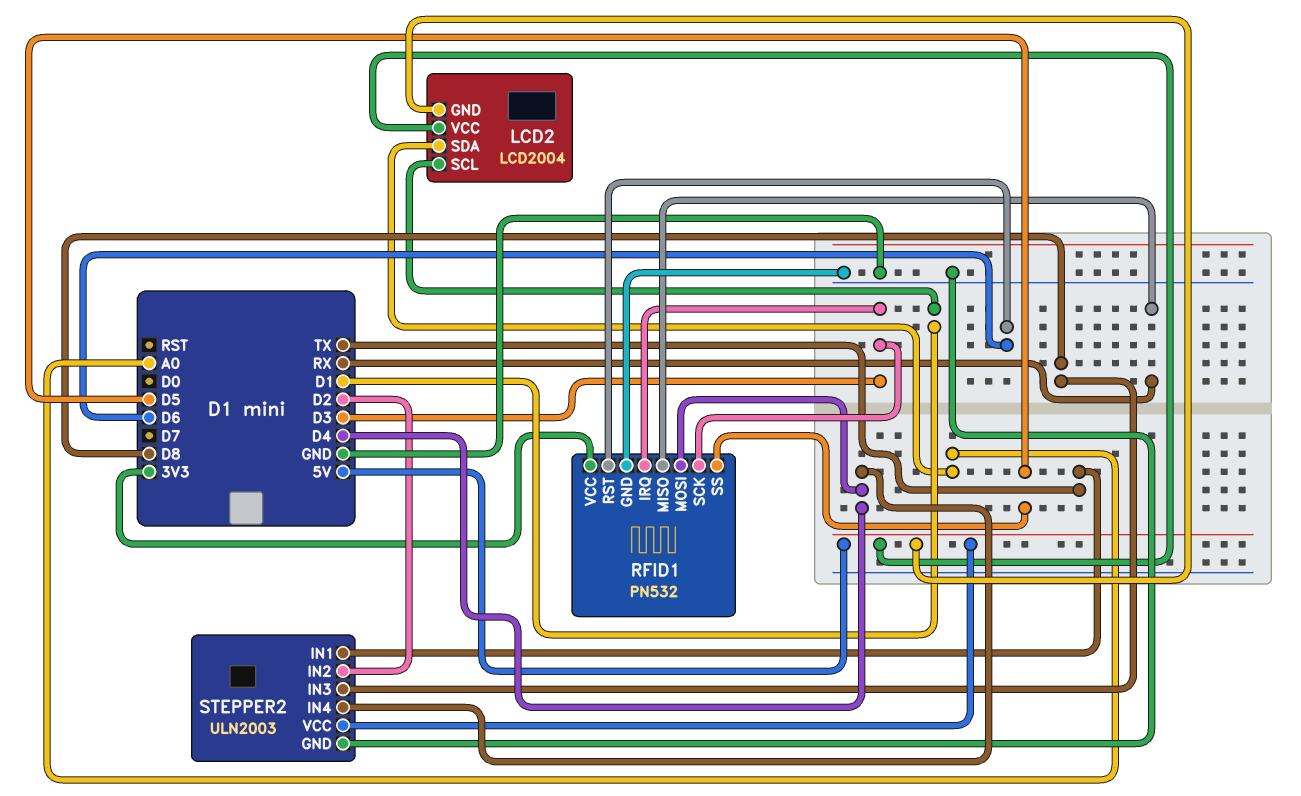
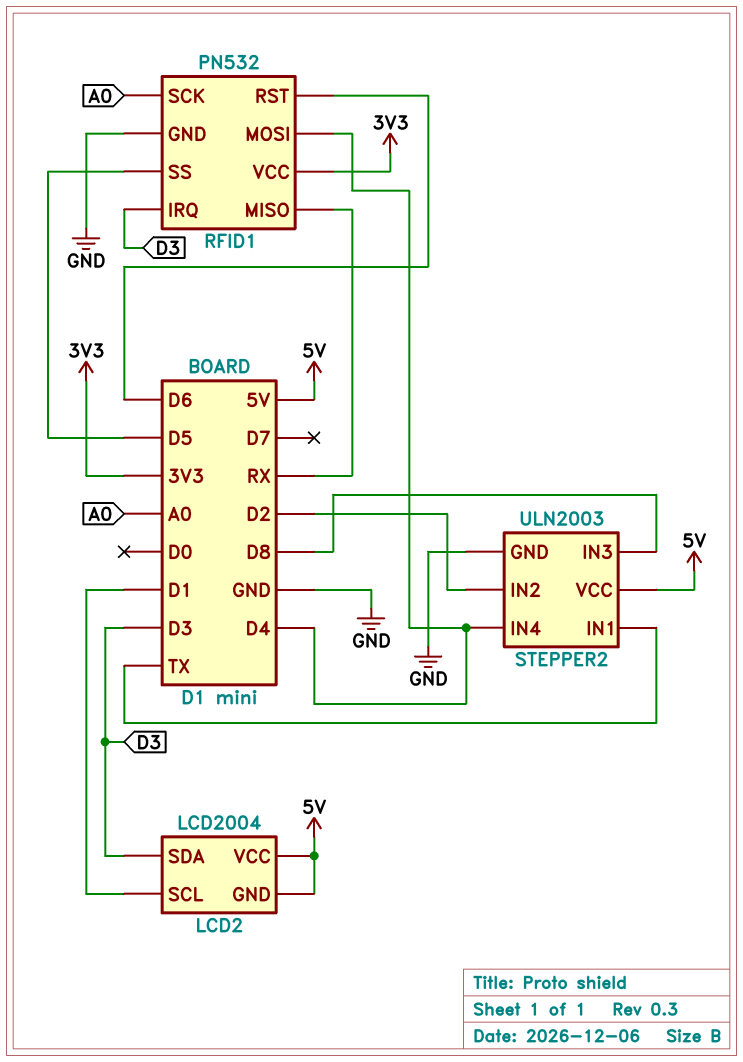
LCD2 pin SDA: A0 -> D3
RFID1 pin SCK: D3 -> A0

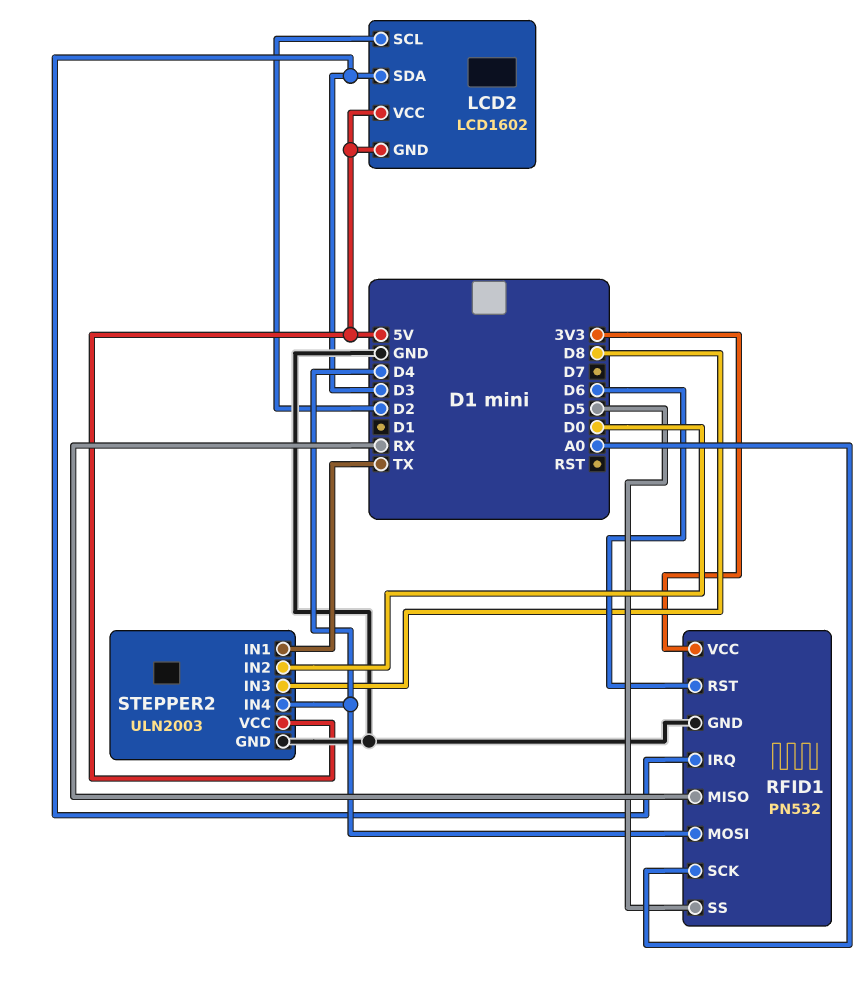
LCD2: LCD2004 -> LCD1602
LCD2 pin SCL: D1 -> D2
STEPPER2 pin IN2: D2 -> D0

